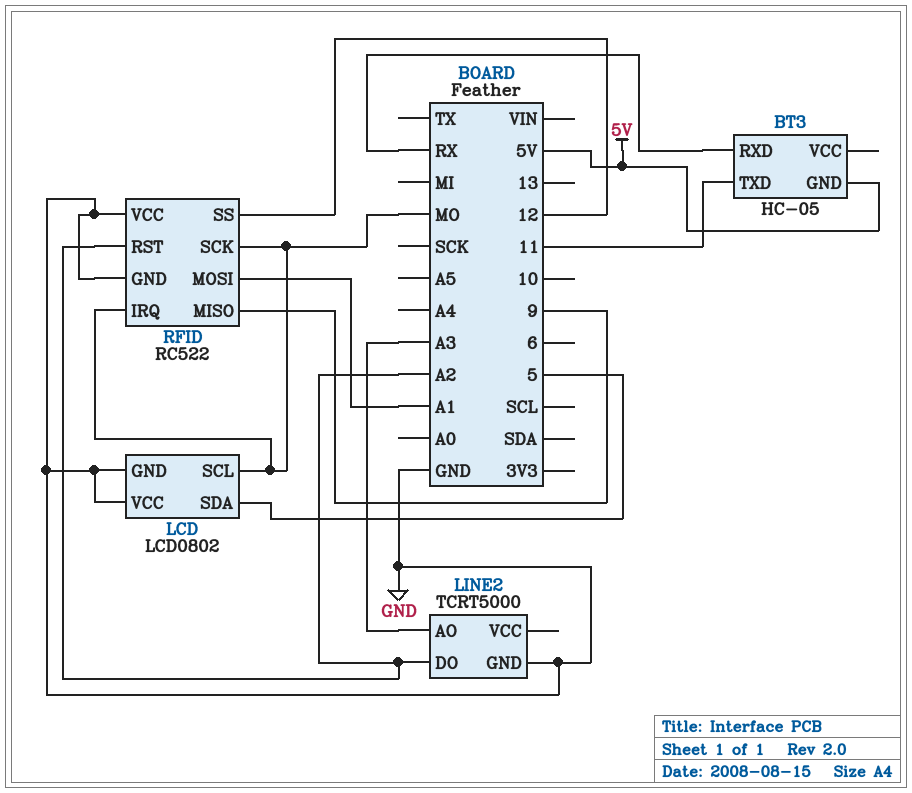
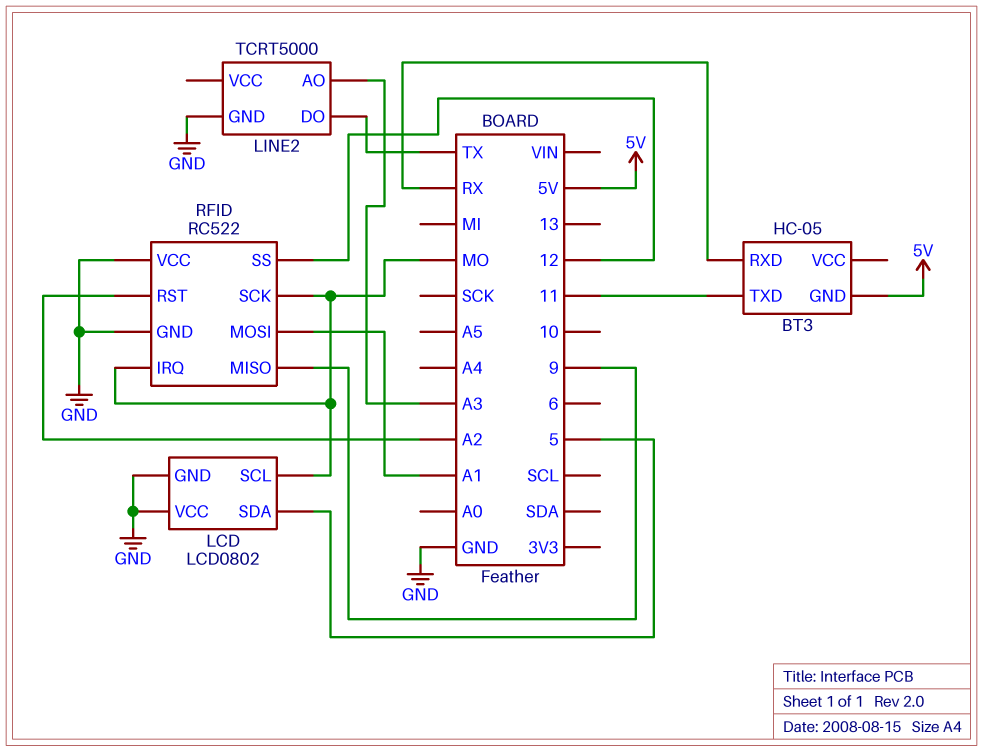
LINE2 pin DO: A2 -> TX

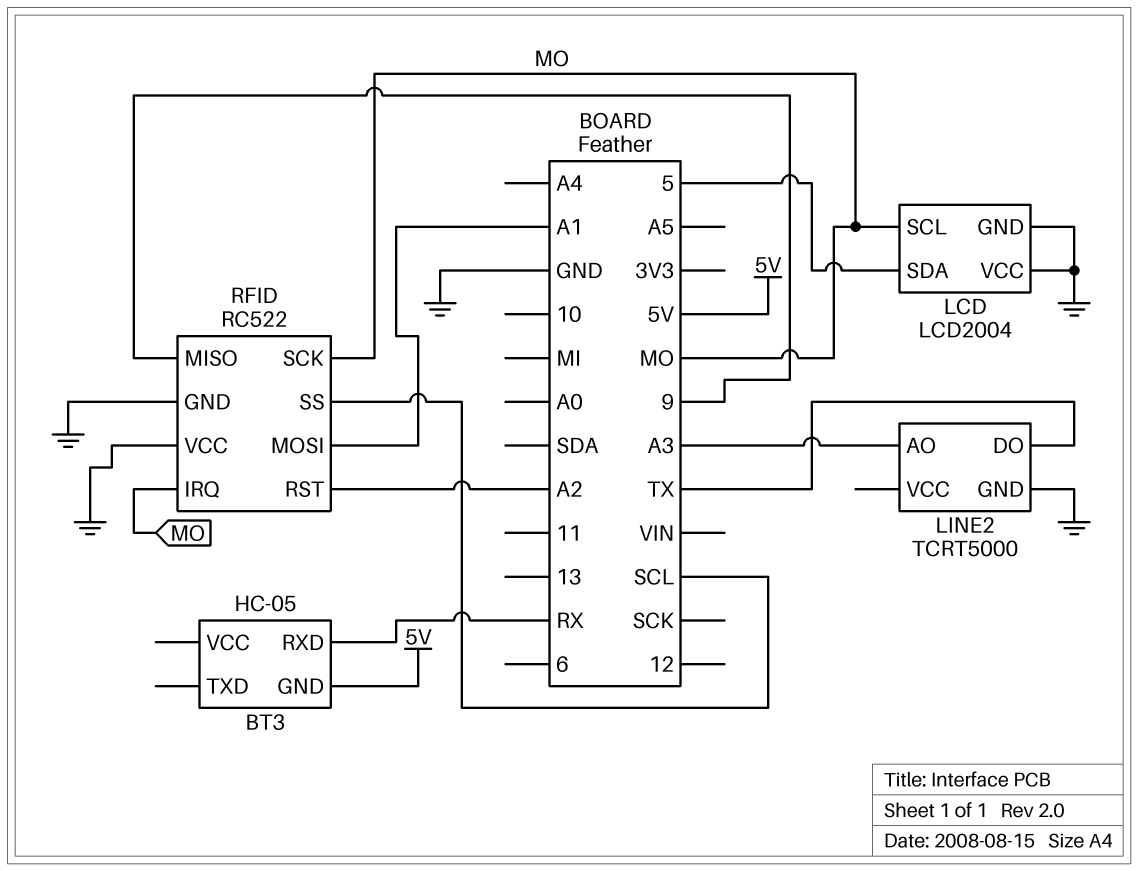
BT3 pin TXD: 11 -> none
LCD: LCD0802 -> LCD2004
RFID pin SS: 12 -> SCL

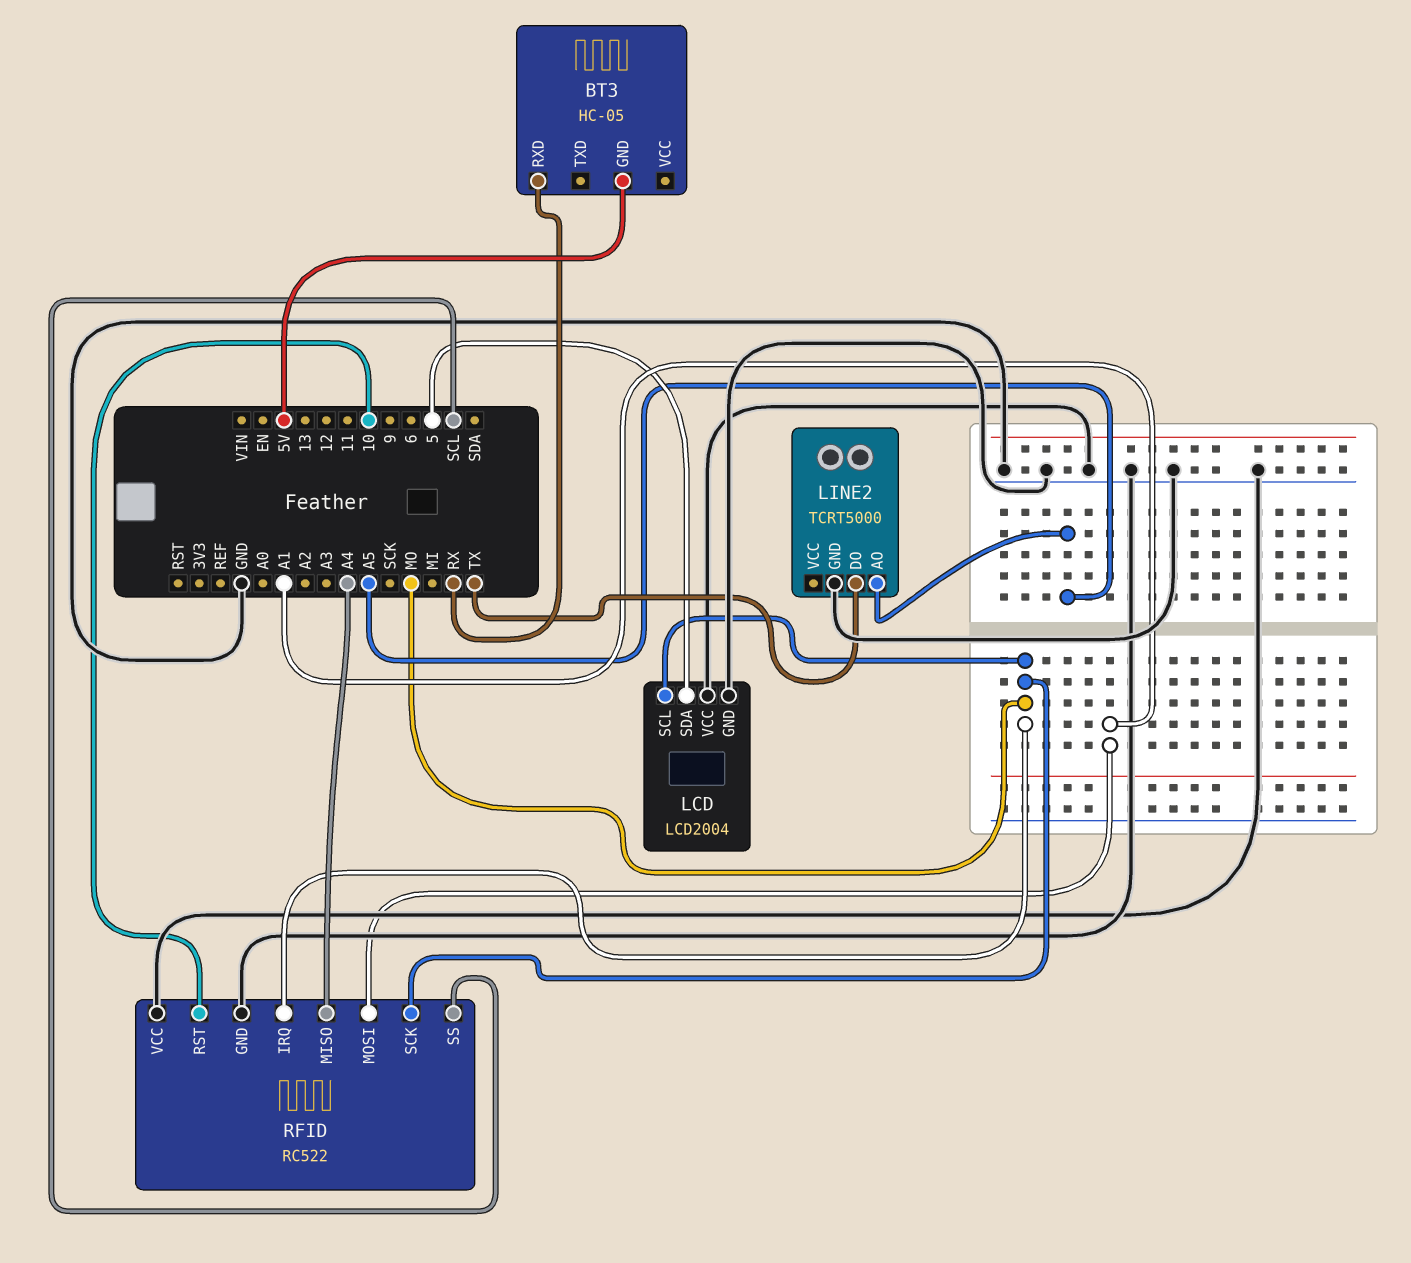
LINE2 pin AO: A3 -> A5
RFID pin MISO: 9 -> A4
RFID pin RST: A2 -> 10

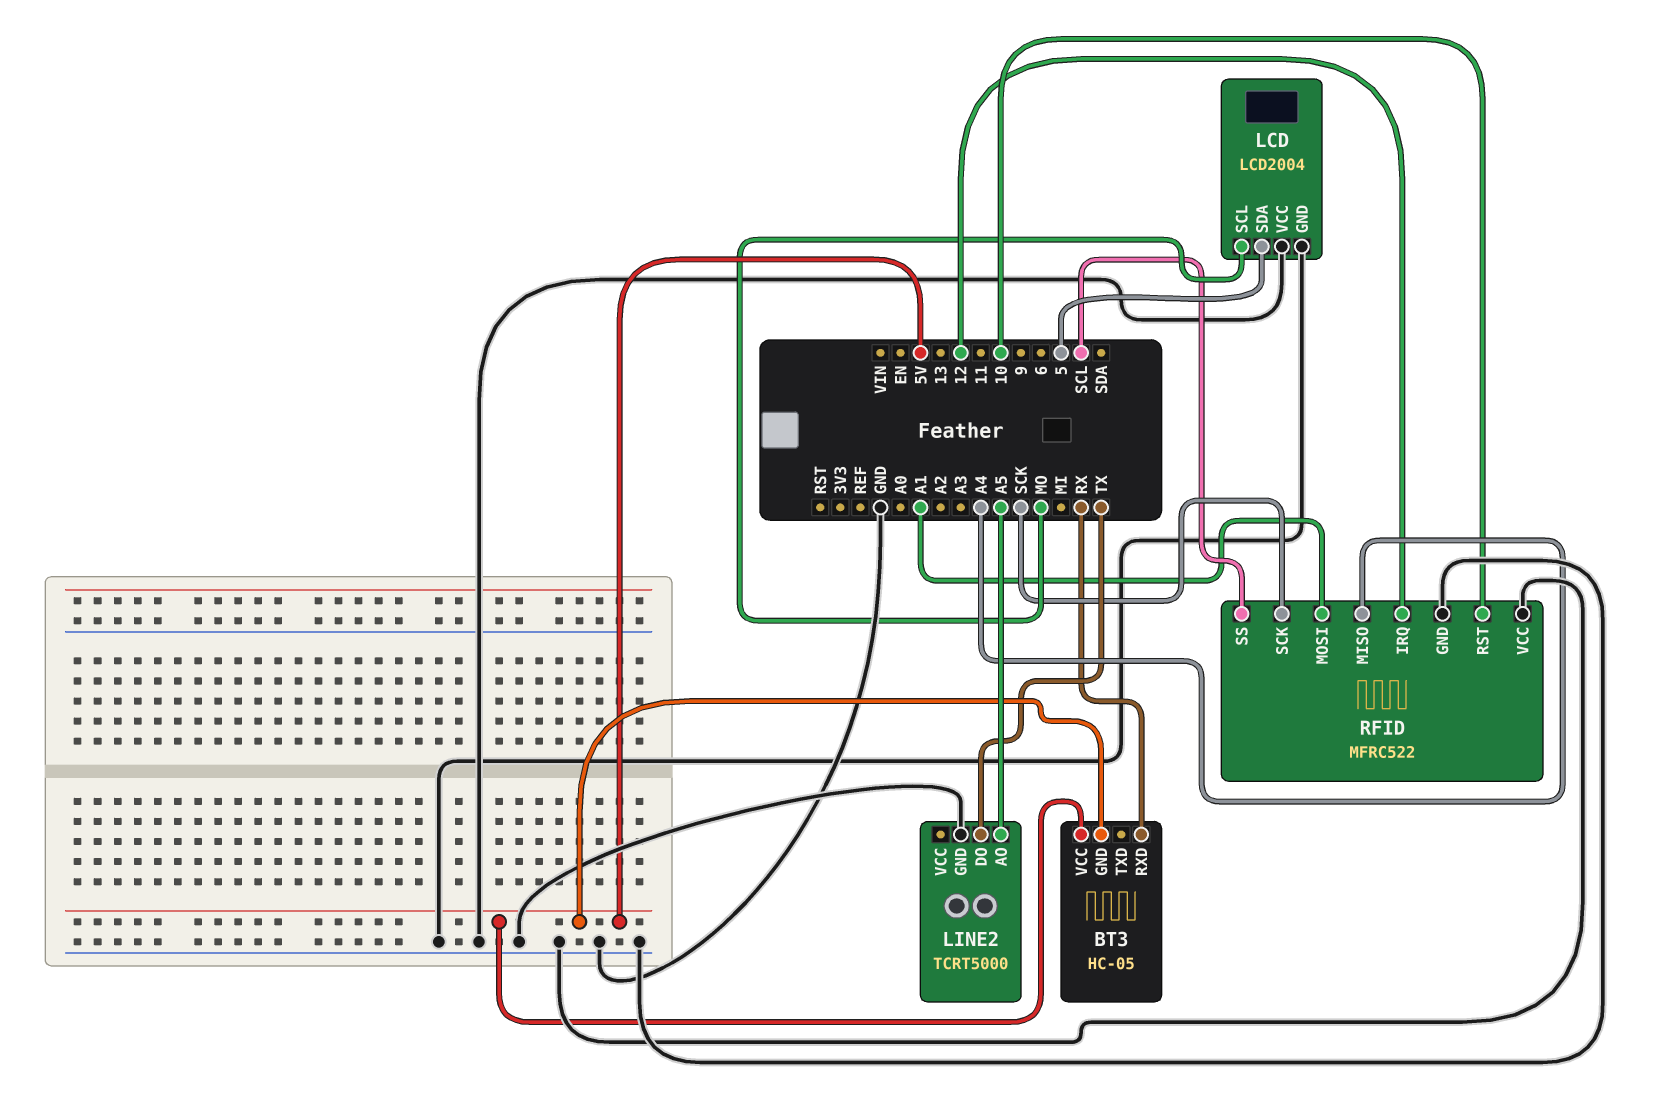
BT3 pin VCC: none -> 5V
RFID: RC522 -> MFRC522
RFID pin IRQ: MO -> 12
RFID pin SCK: MO -> SCK

